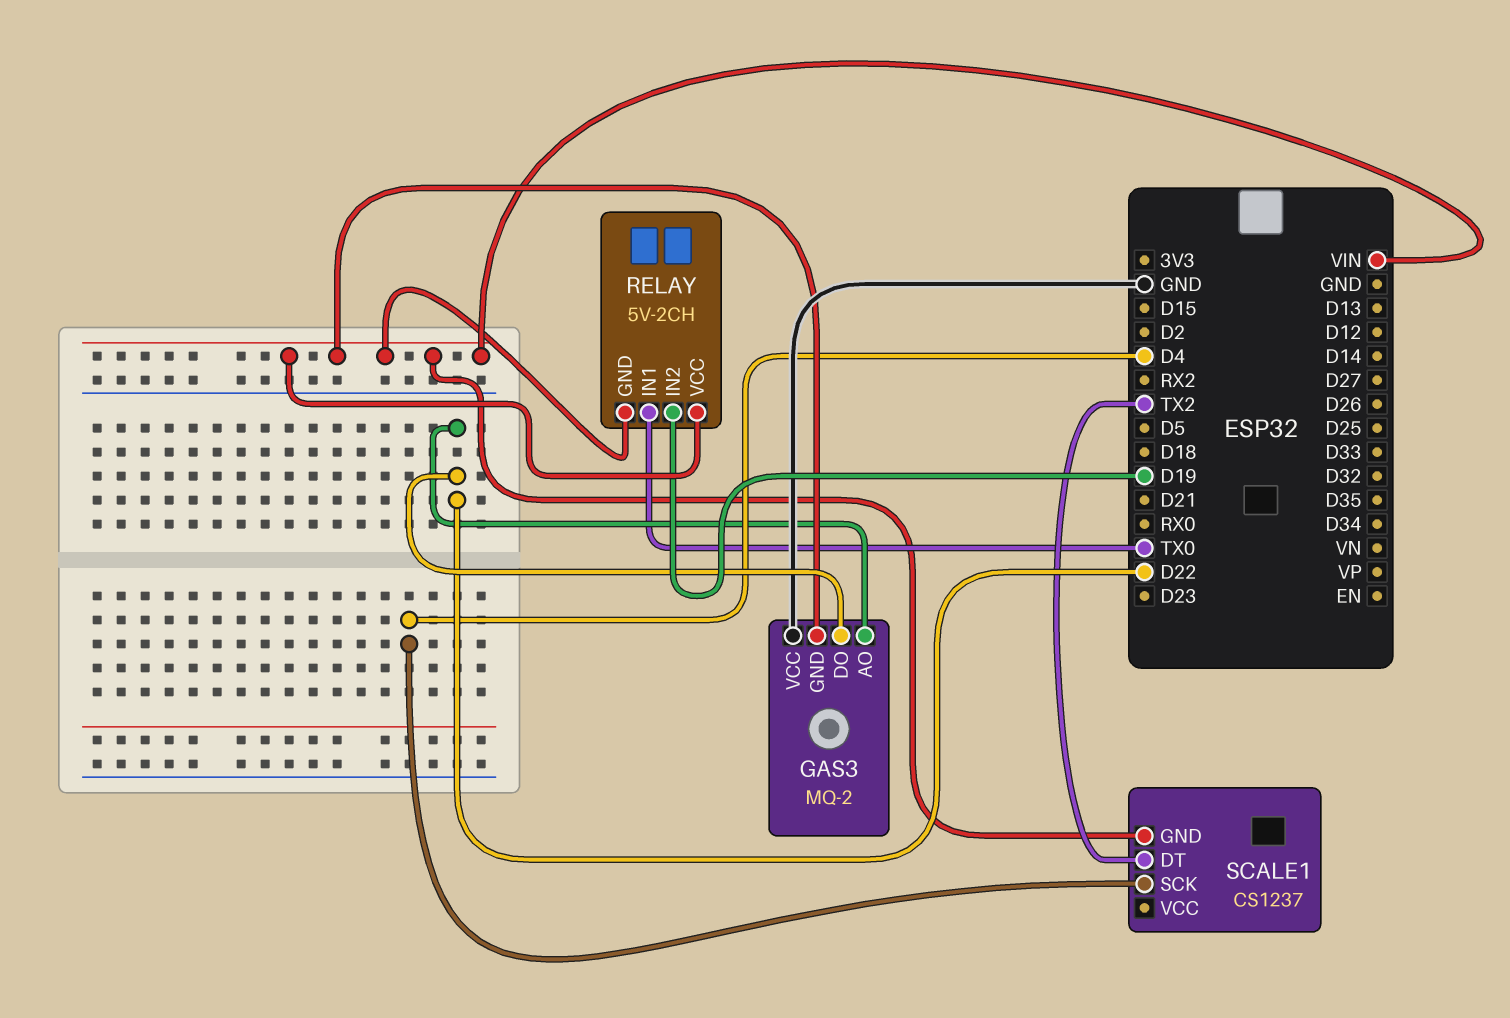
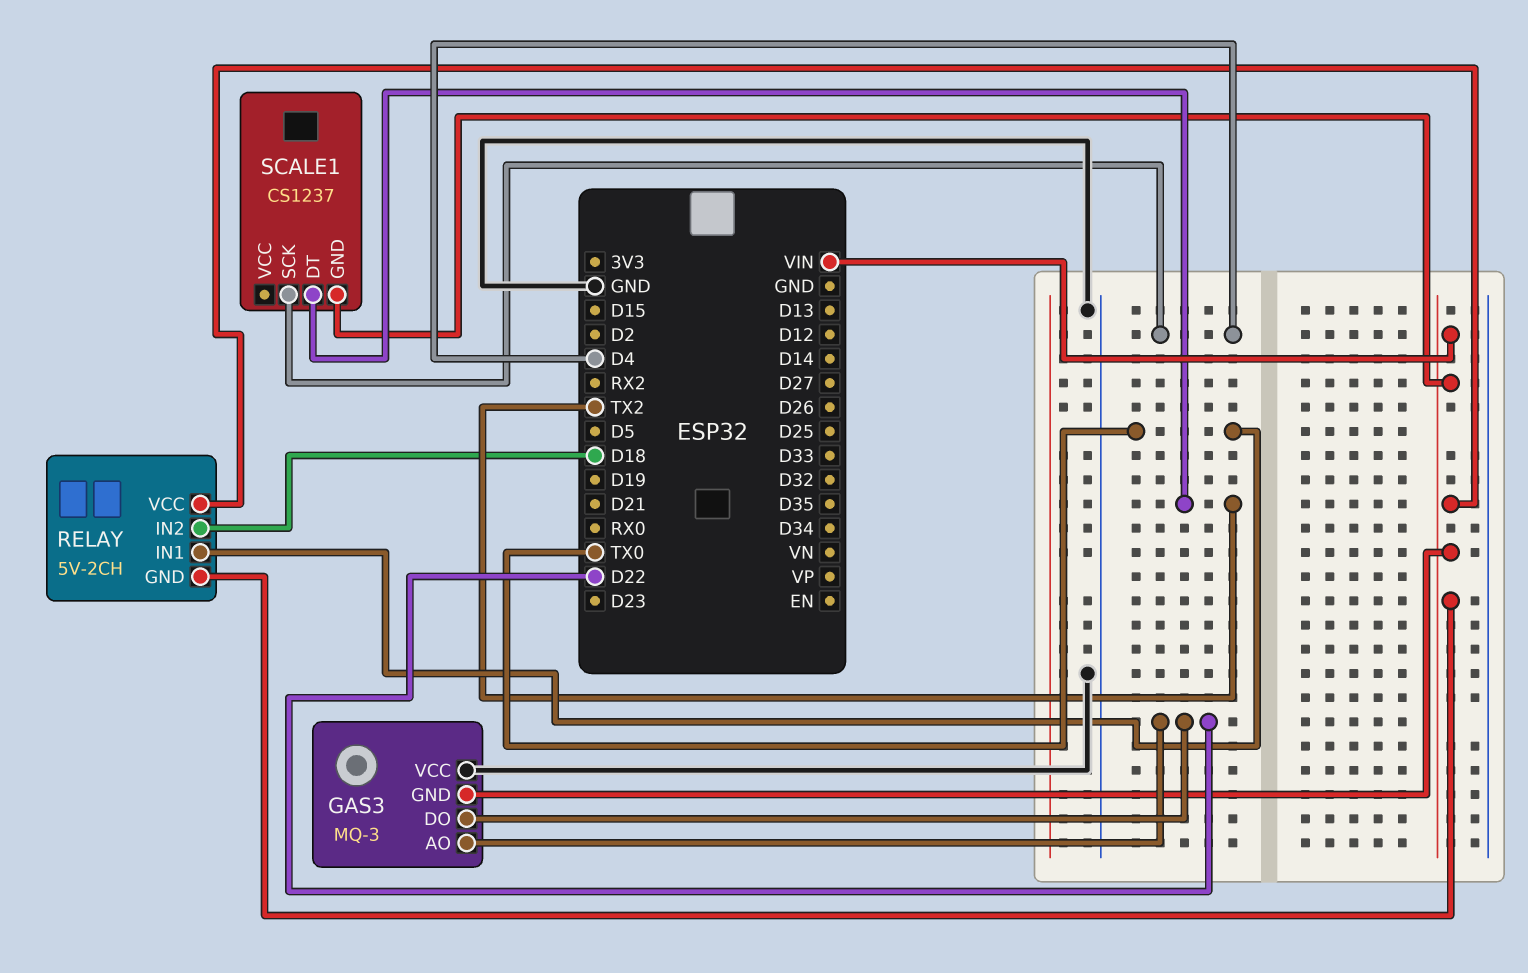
GAS3: MQ-2 -> MQ-3
RELAY pin IN2: D19 -> D18

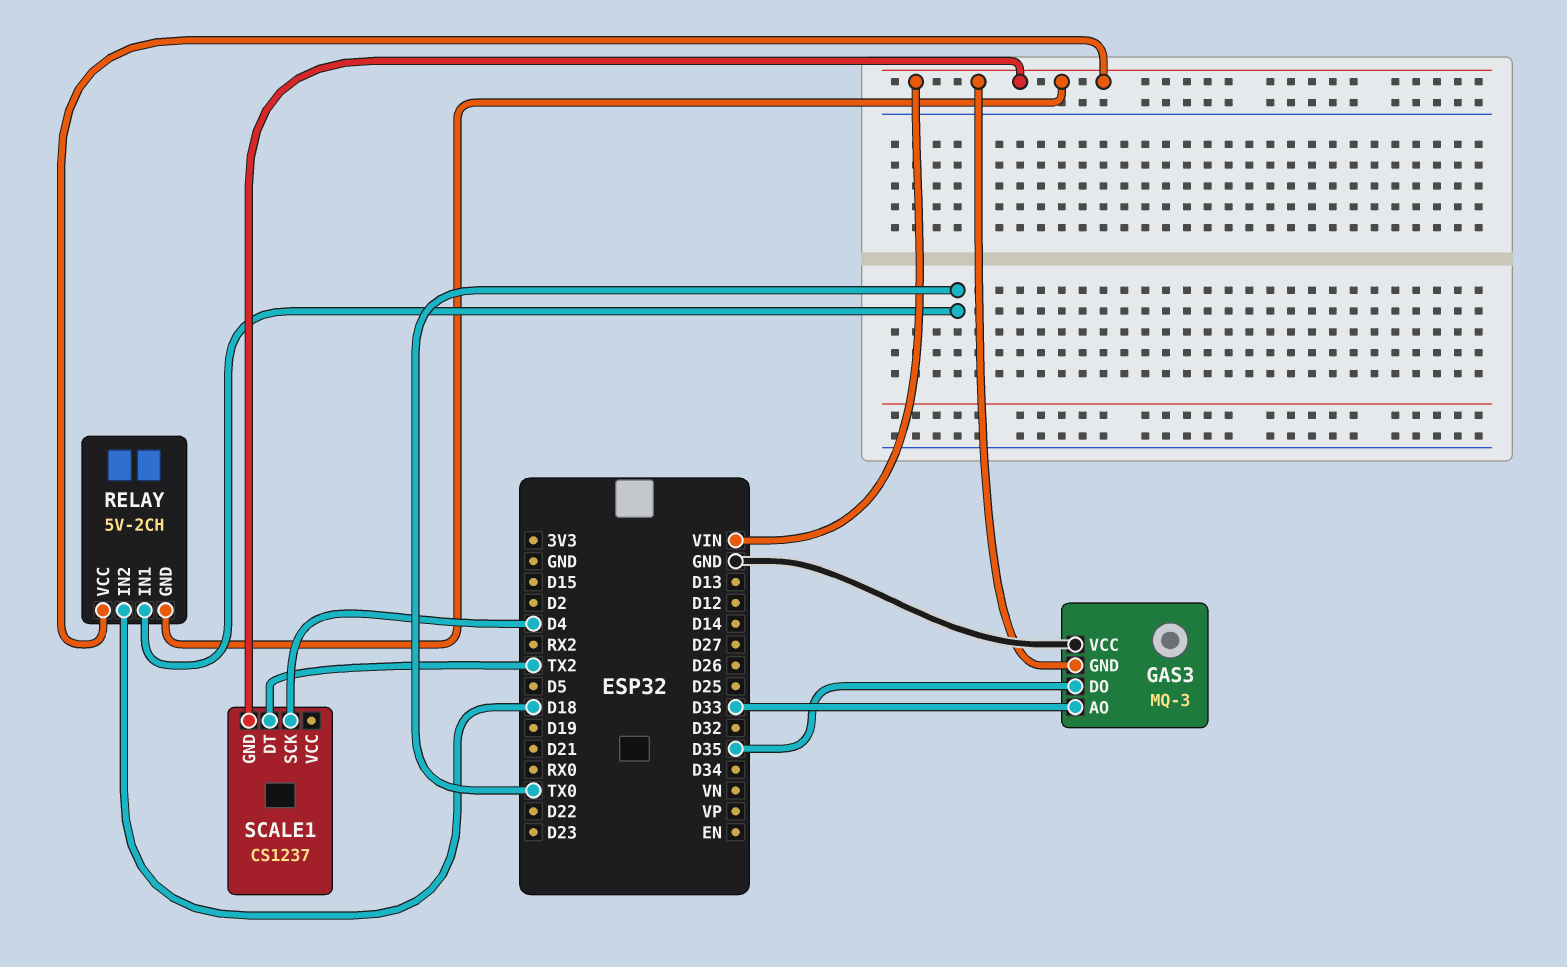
GAS3 pin AO: D22 -> D33
GAS3 pin DO: D22 -> D35

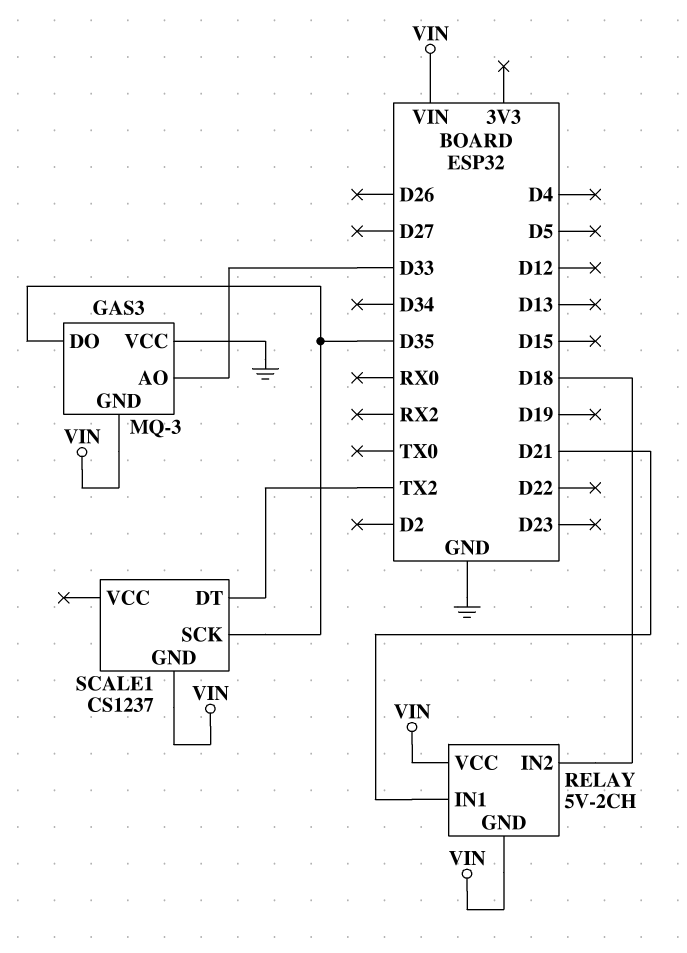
RELAY pin IN1: TX0 -> D21
SCALE1 pin SCK: D4 -> D35

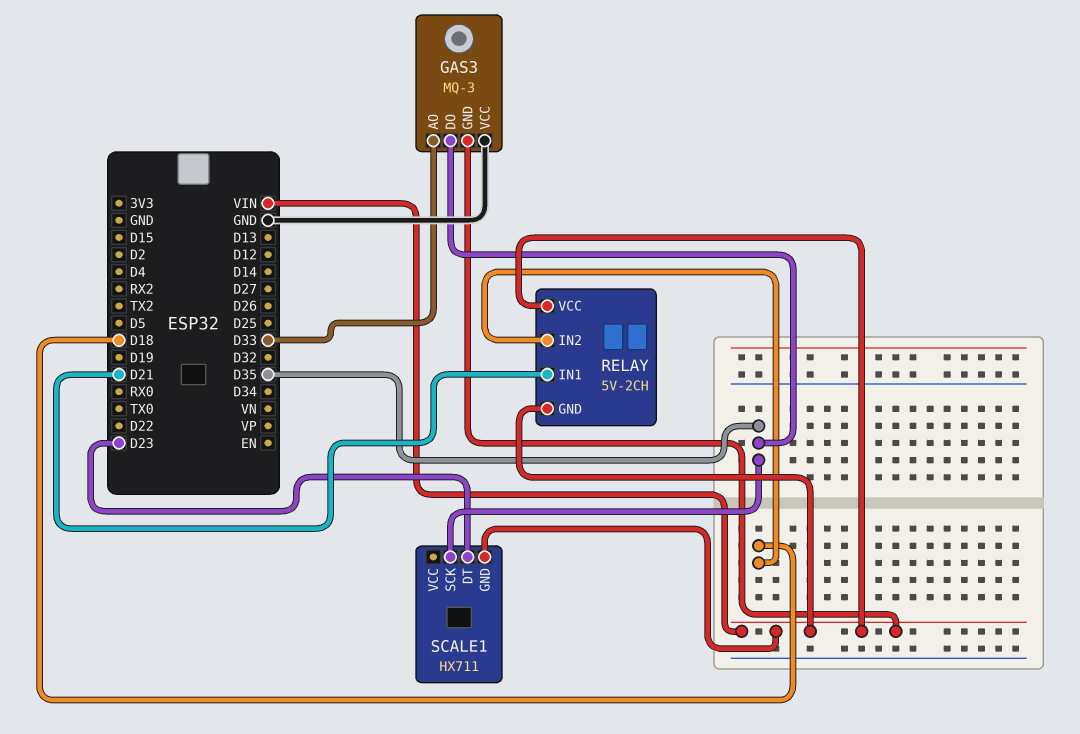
SCALE1: CS1237 -> HX711
SCALE1 pin DT: TX2 -> D23

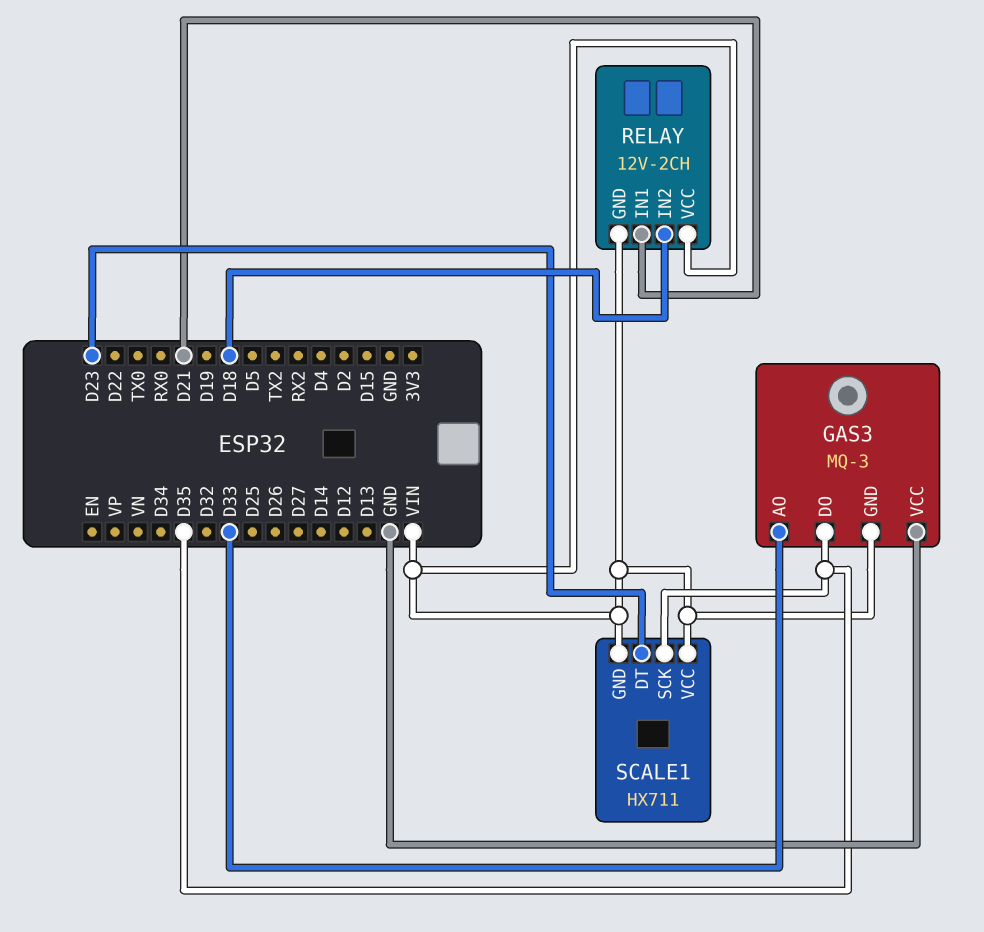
RELAY: 5V-2CH -> 12V-2CH
SCALE1 pin VCC: none -> VIN

